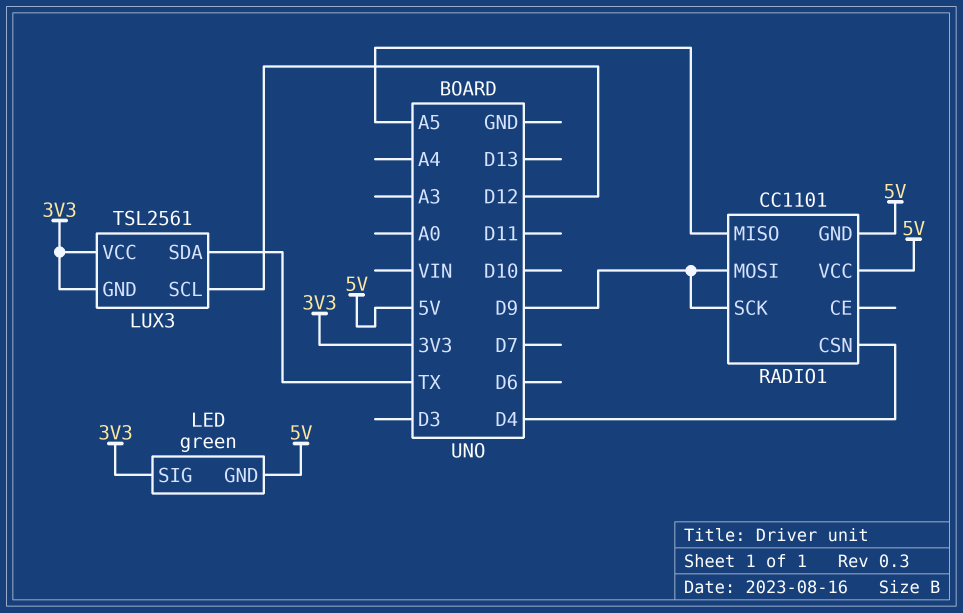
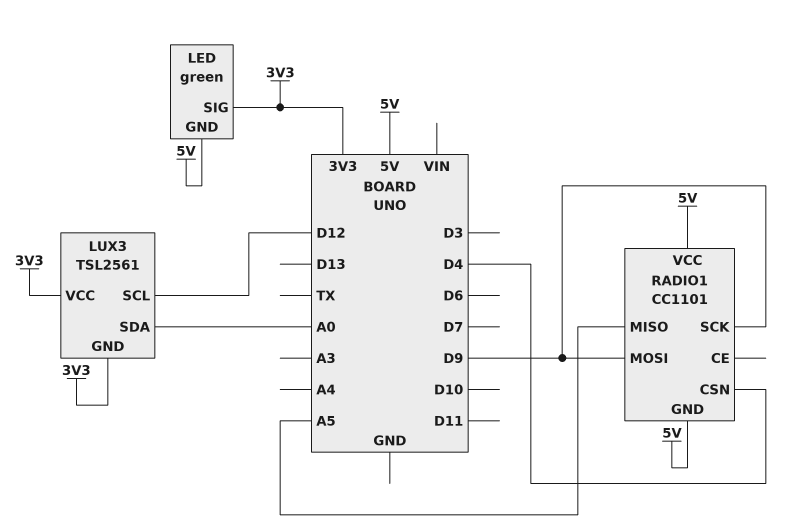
LUX3 pin SDA: TX -> A0

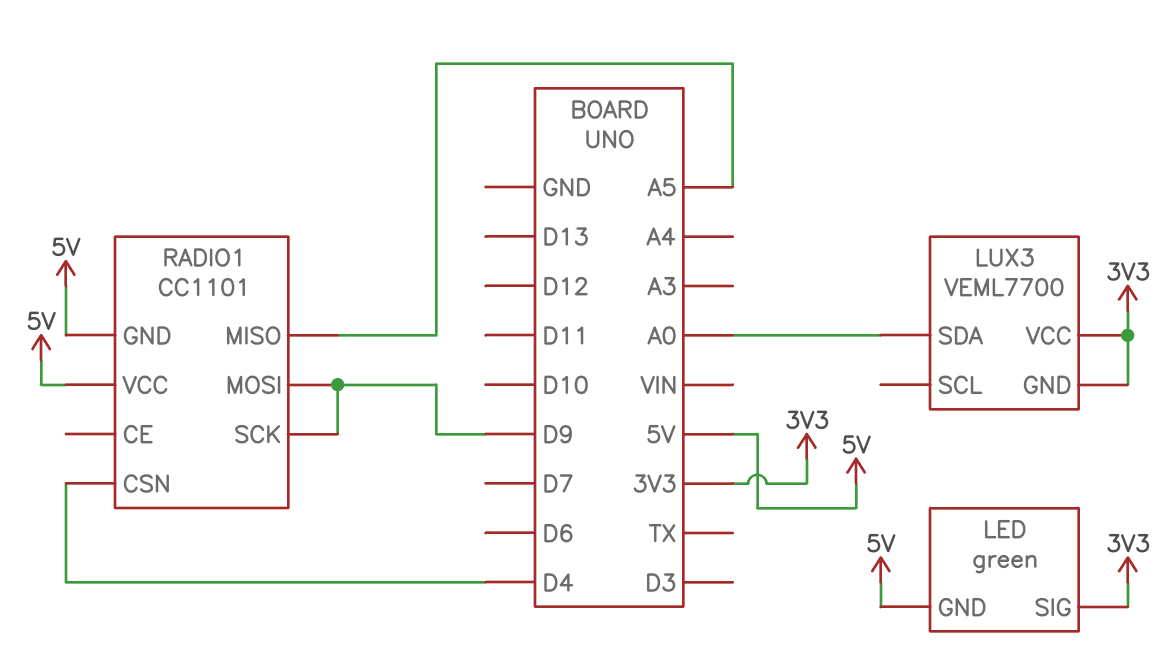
LUX3: TSL2561 -> VEML7700
LUX3 pin SCL: D12 -> none

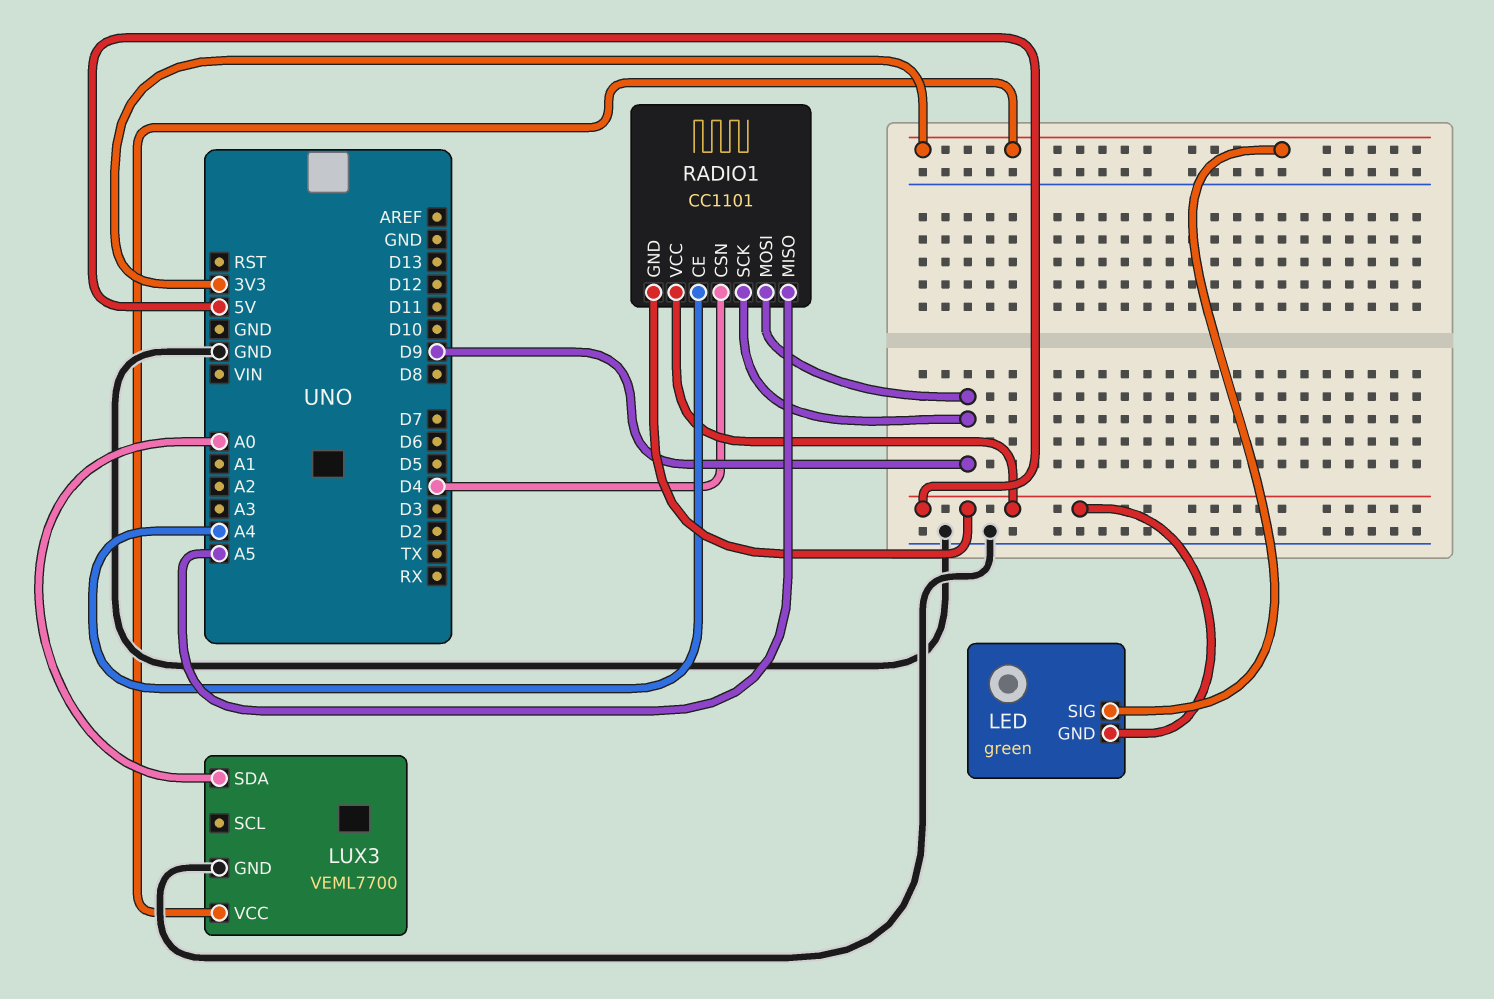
LUX3 pin GND: 3V3 -> GND
RADIO1 pin CE: none -> A4

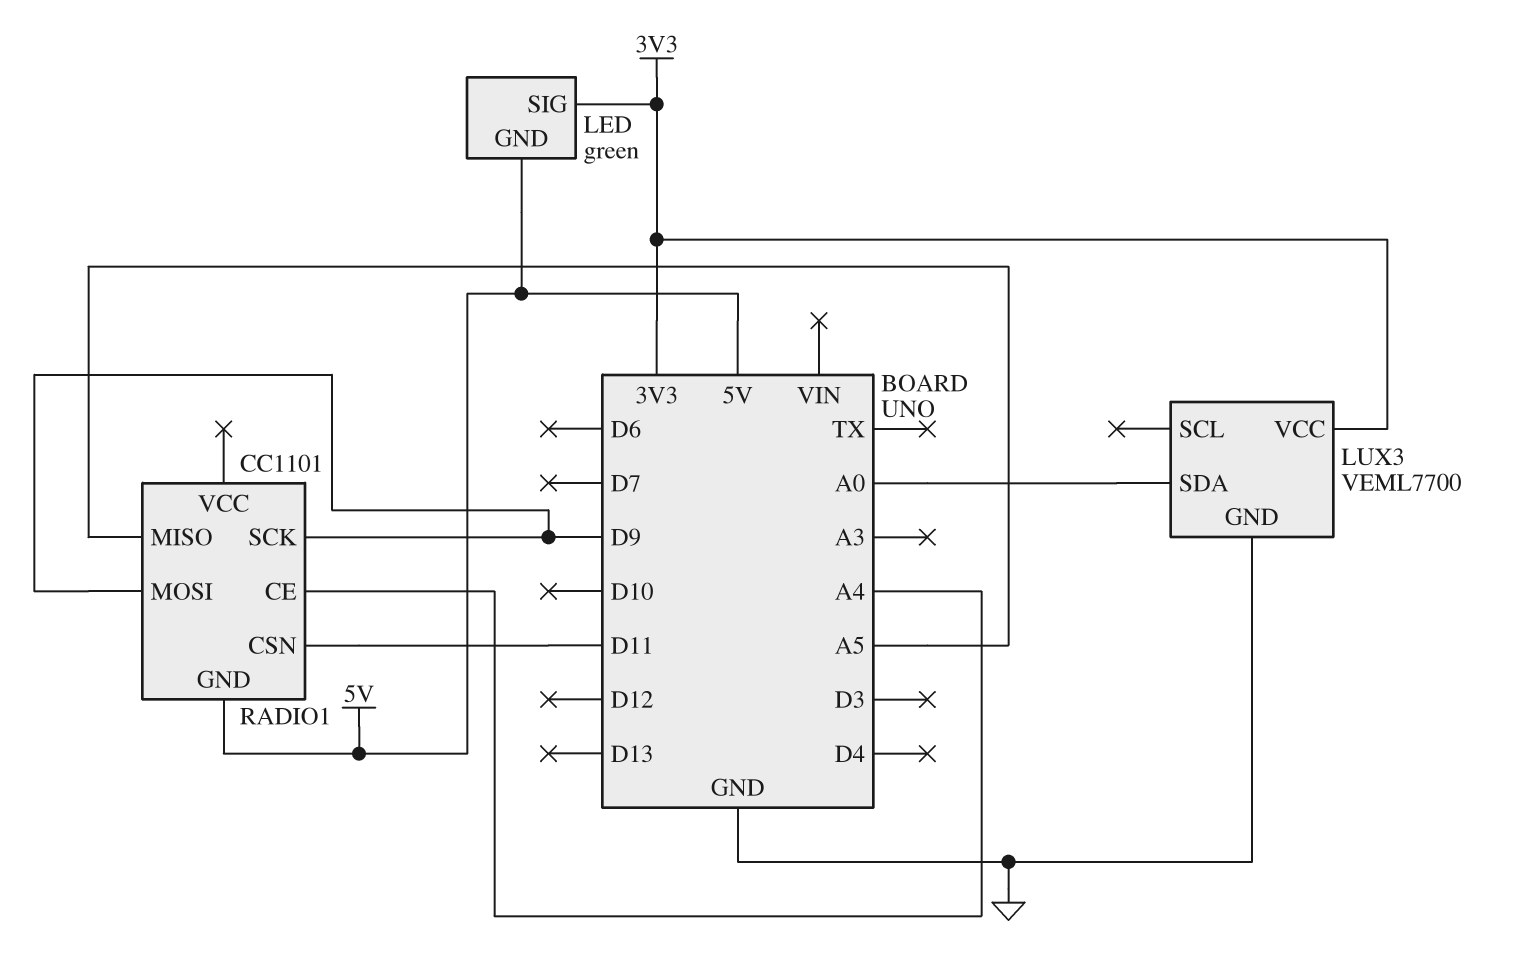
RADIO1 pin CSN: D4 -> D11
RADIO1 pin VCC: 5V -> none

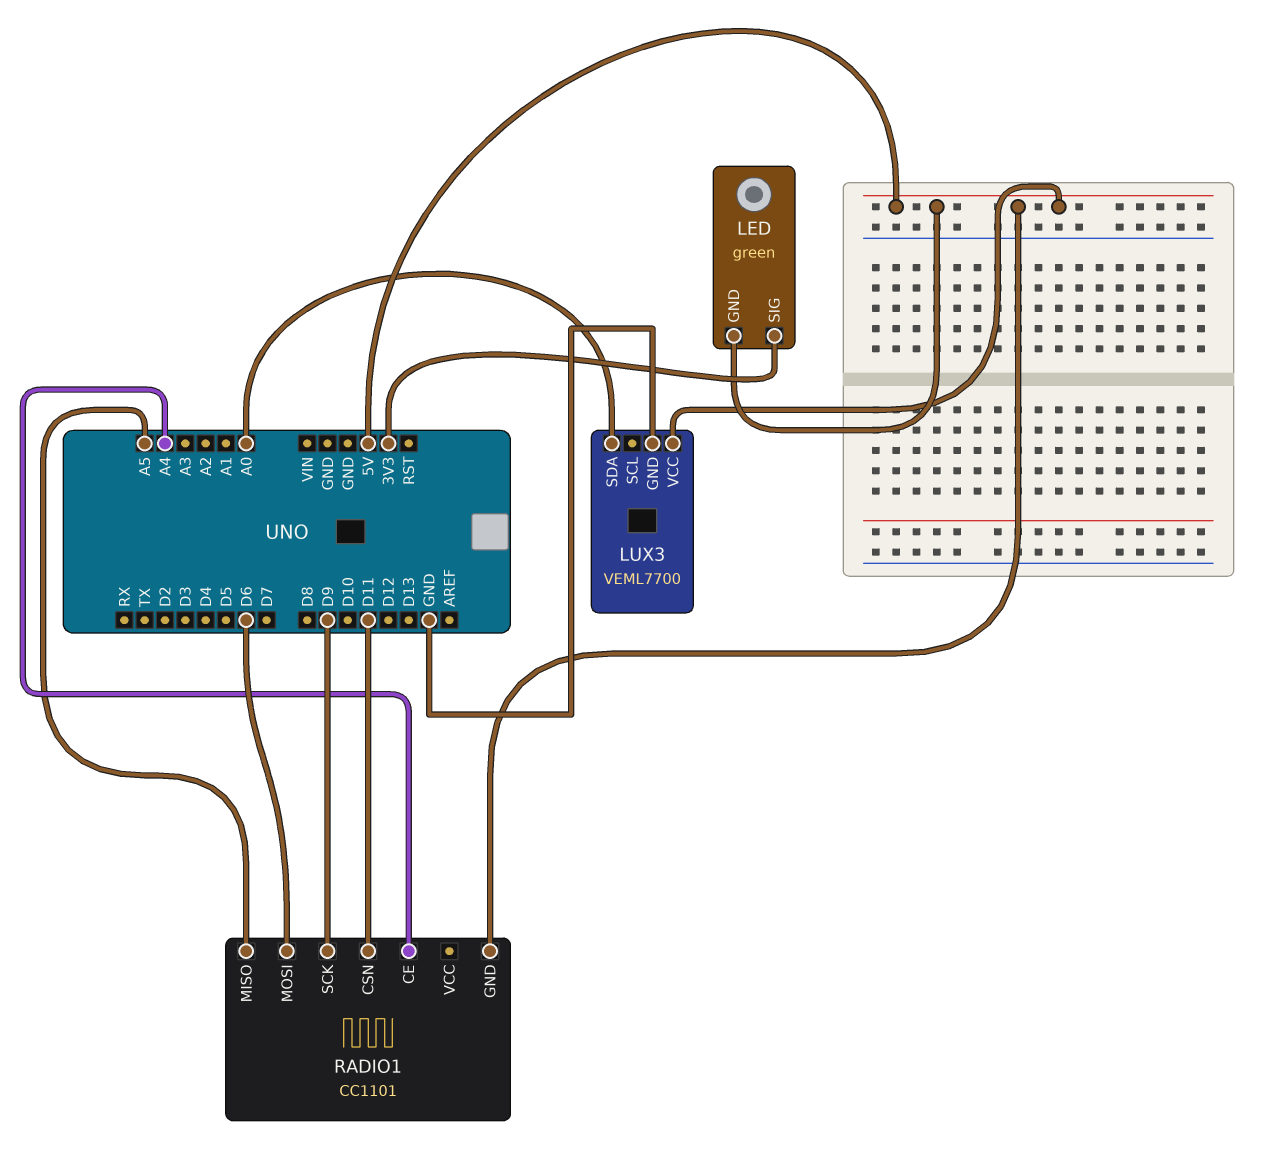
LUX3 pin VCC: 3V3 -> 5V
RADIO1 pin MOSI: D9 -> D6

